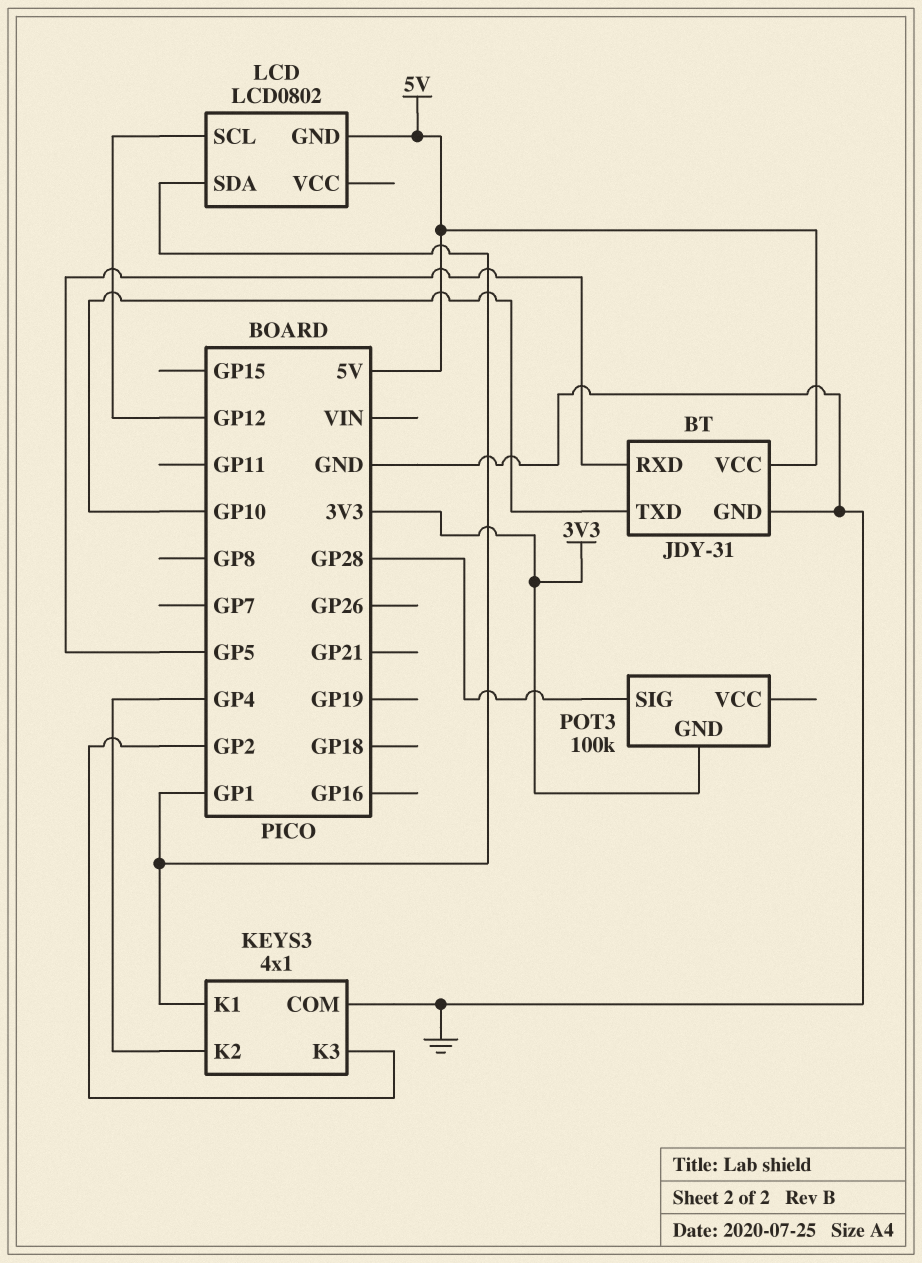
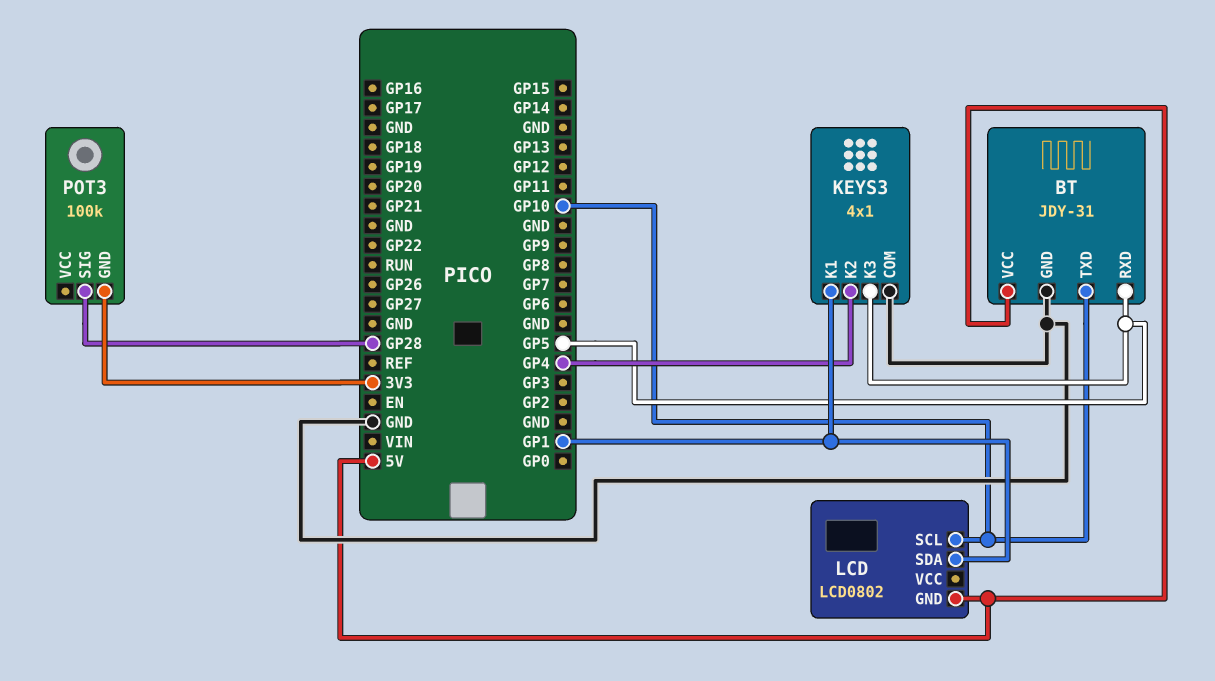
KEYS3 pin K3: GP2 -> GP5
LCD pin SCL: GP12 -> GP10

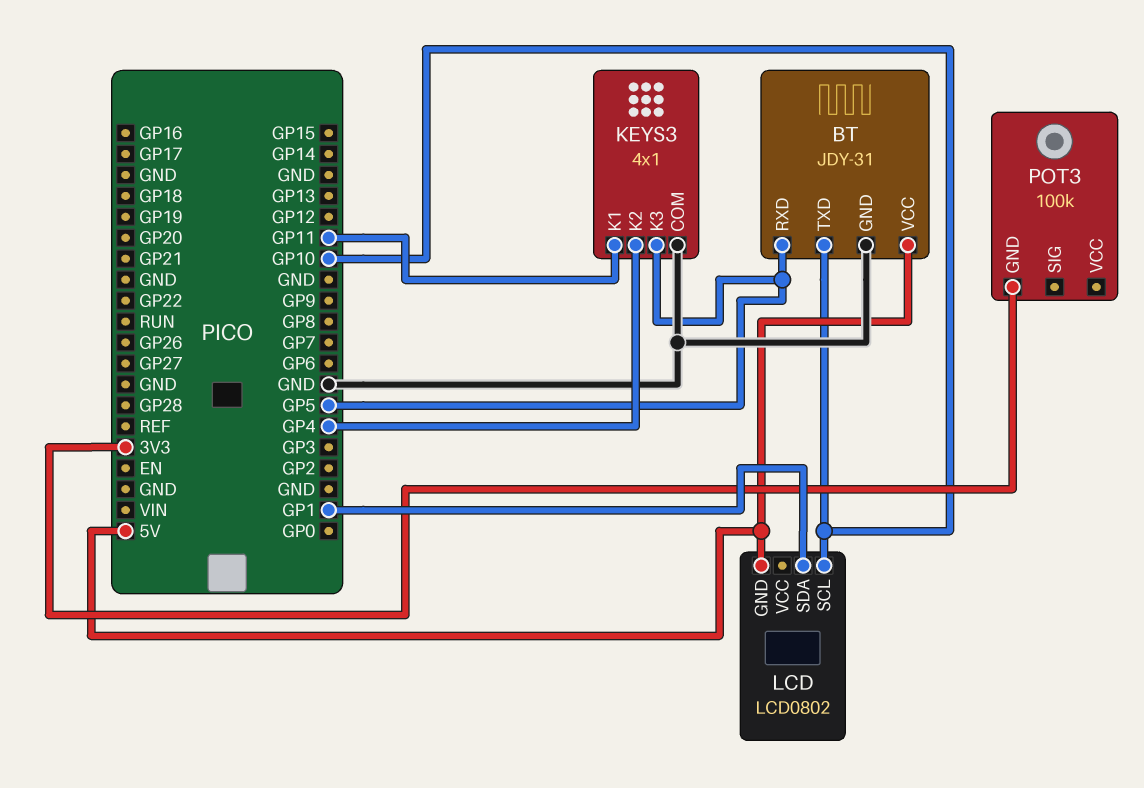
KEYS3 pin K1: GP1 -> GP11
POT3 pin SIG: GP28 -> none

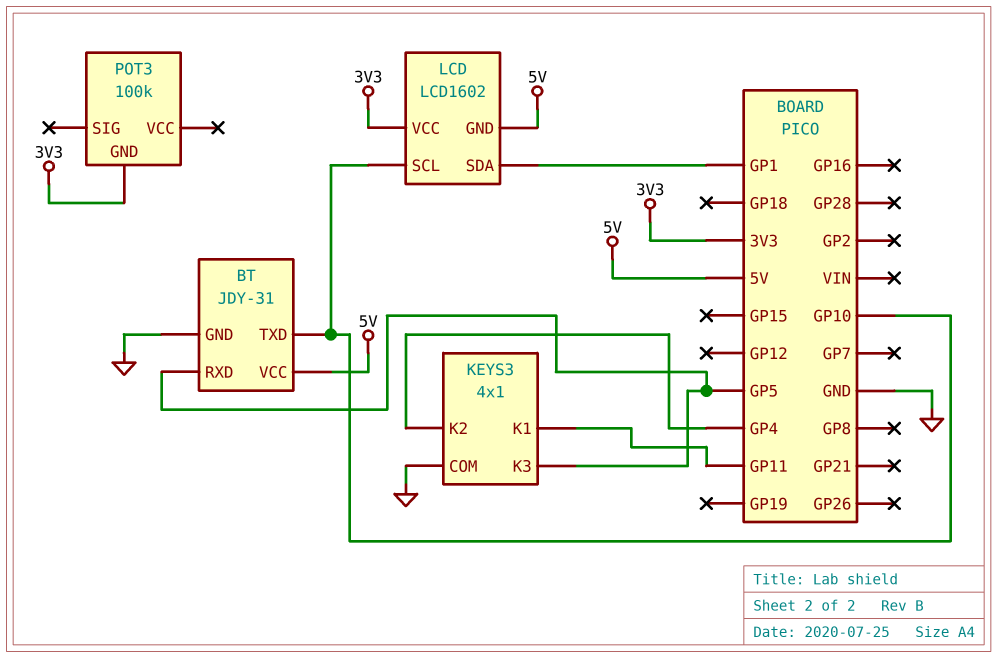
LCD: LCD0802 -> LCD1602
LCD pin VCC: none -> 3V3

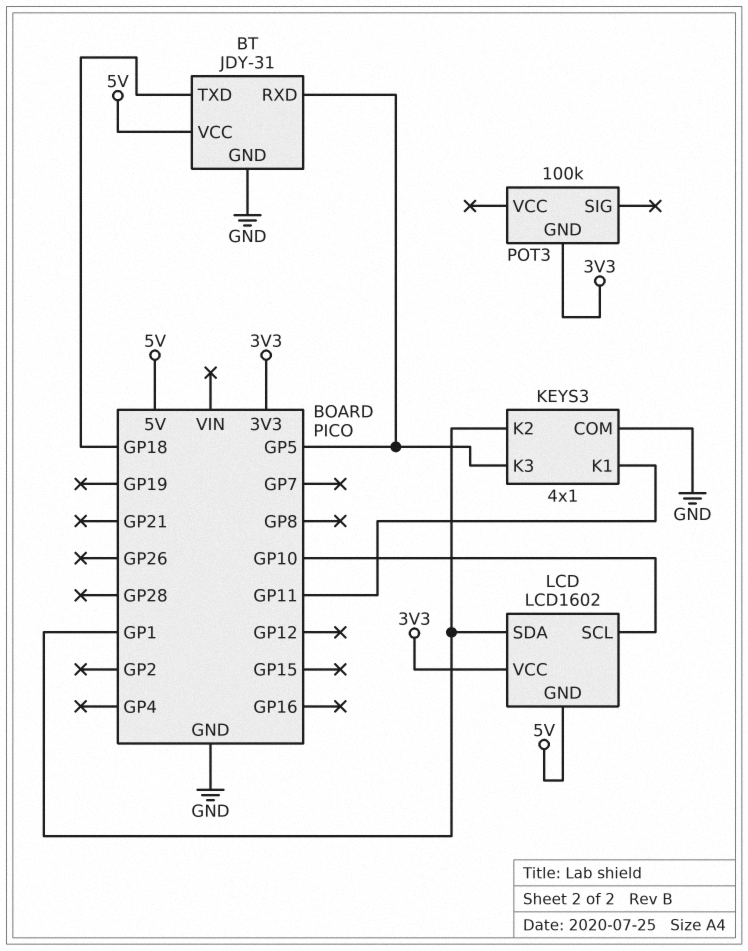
BT pin TXD: GP10 -> GP18
KEYS3 pin K2: GP4 -> GP1

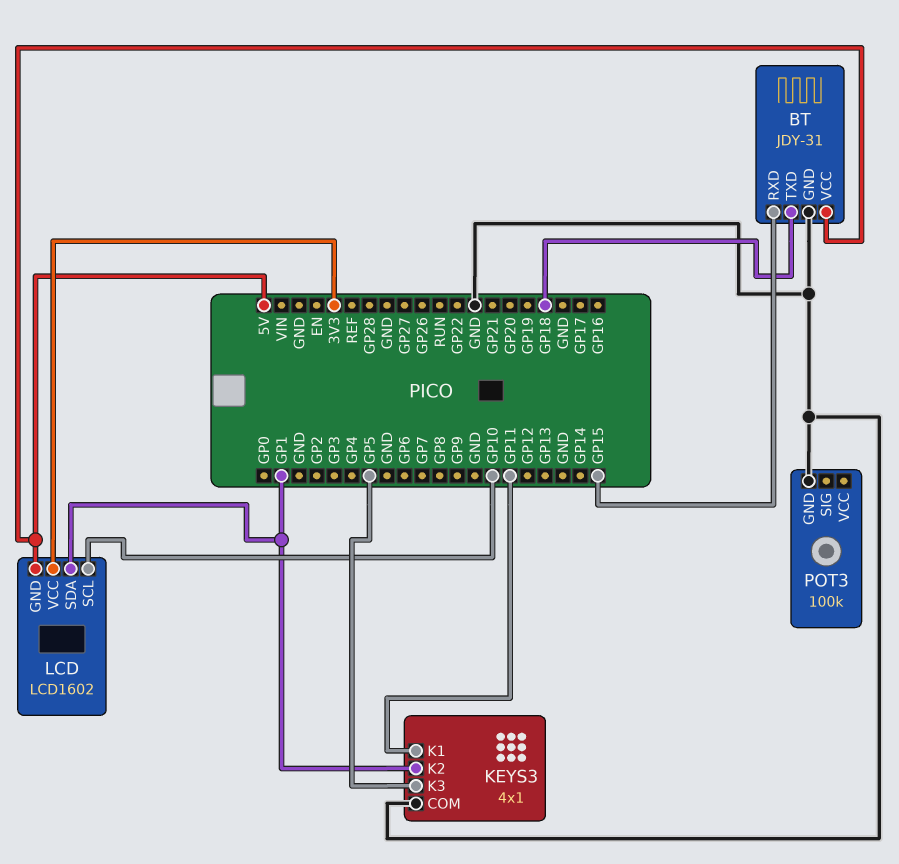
BT pin RXD: GP5 -> GP15
POT3 pin GND: 3V3 -> GND

